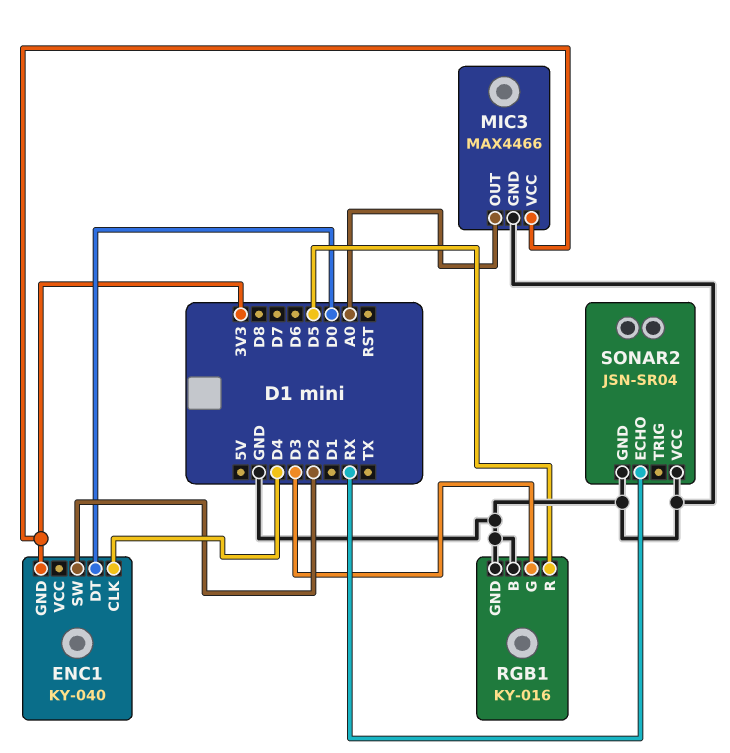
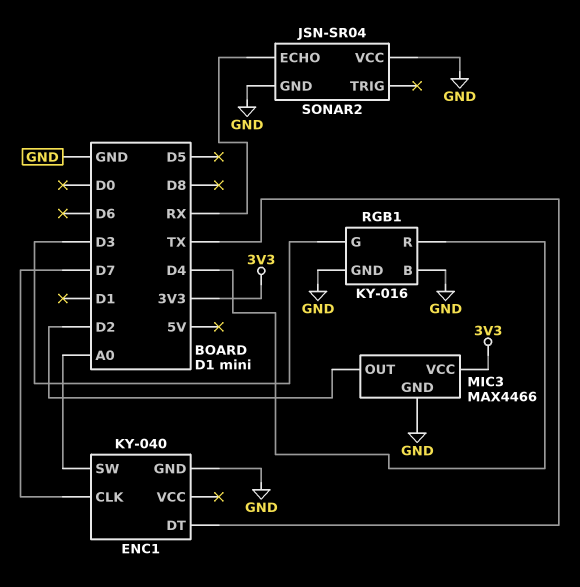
ENC1 pin CLK: D4 -> D7
ENC1 pin DT: D0 -> TX
ENC1 pin GND: 3V3 -> GND
ENC1 pin SW: D2 -> A0
MIC3 pin OUT: A0 -> D2
RGB1 pin R: D5 -> D4

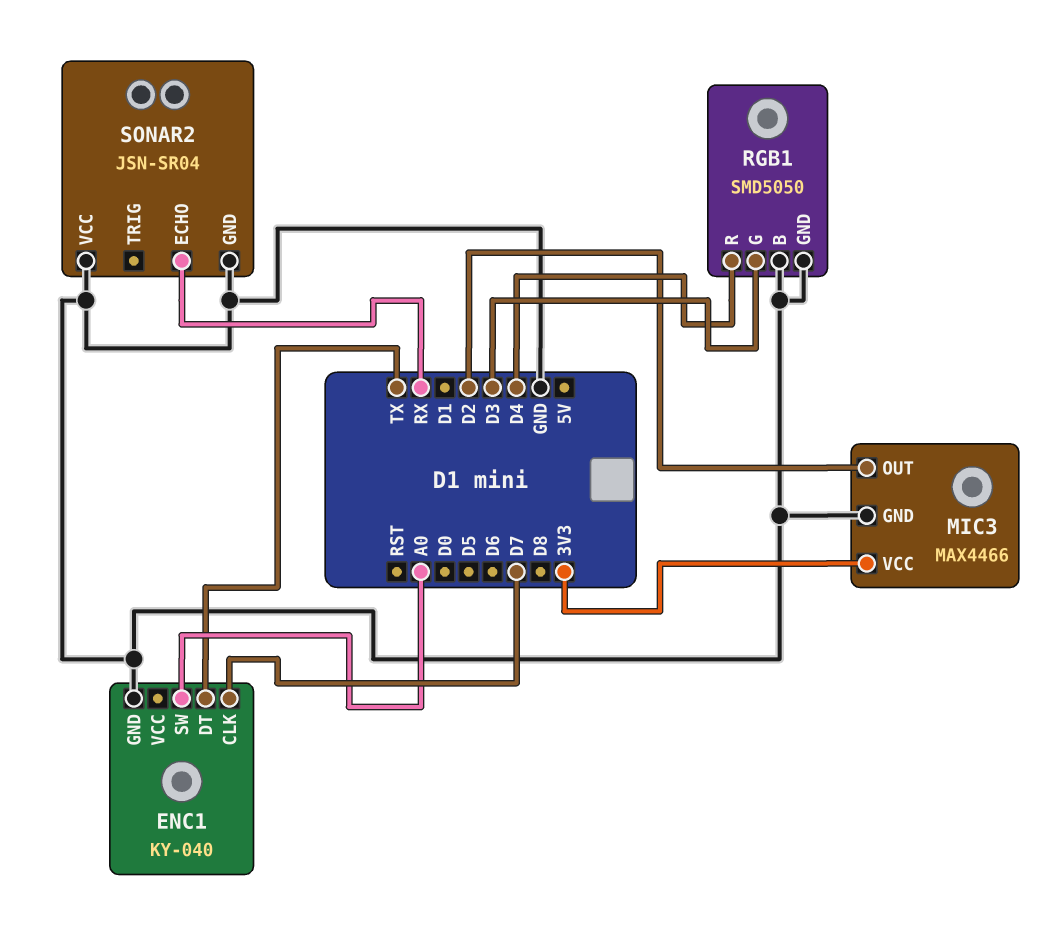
RGB1: KY-016 -> SMD5050

